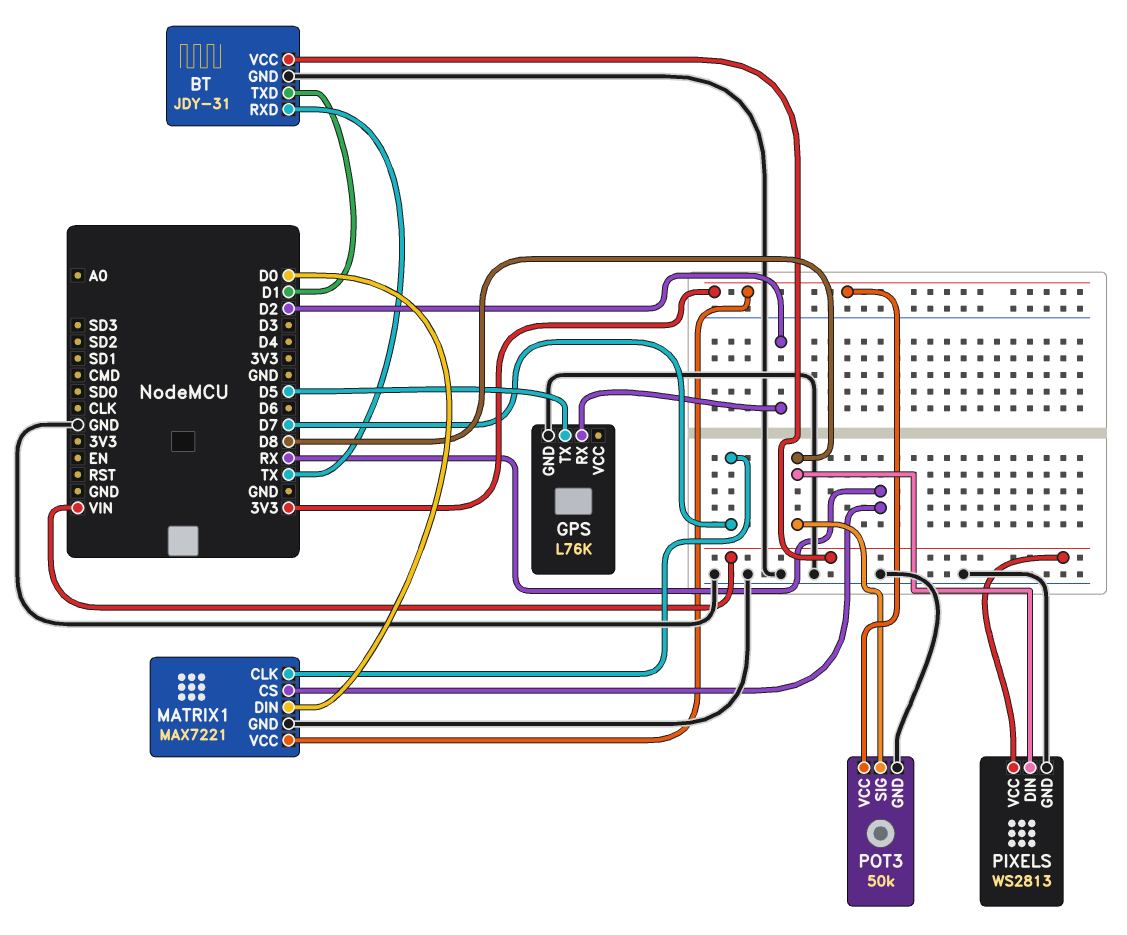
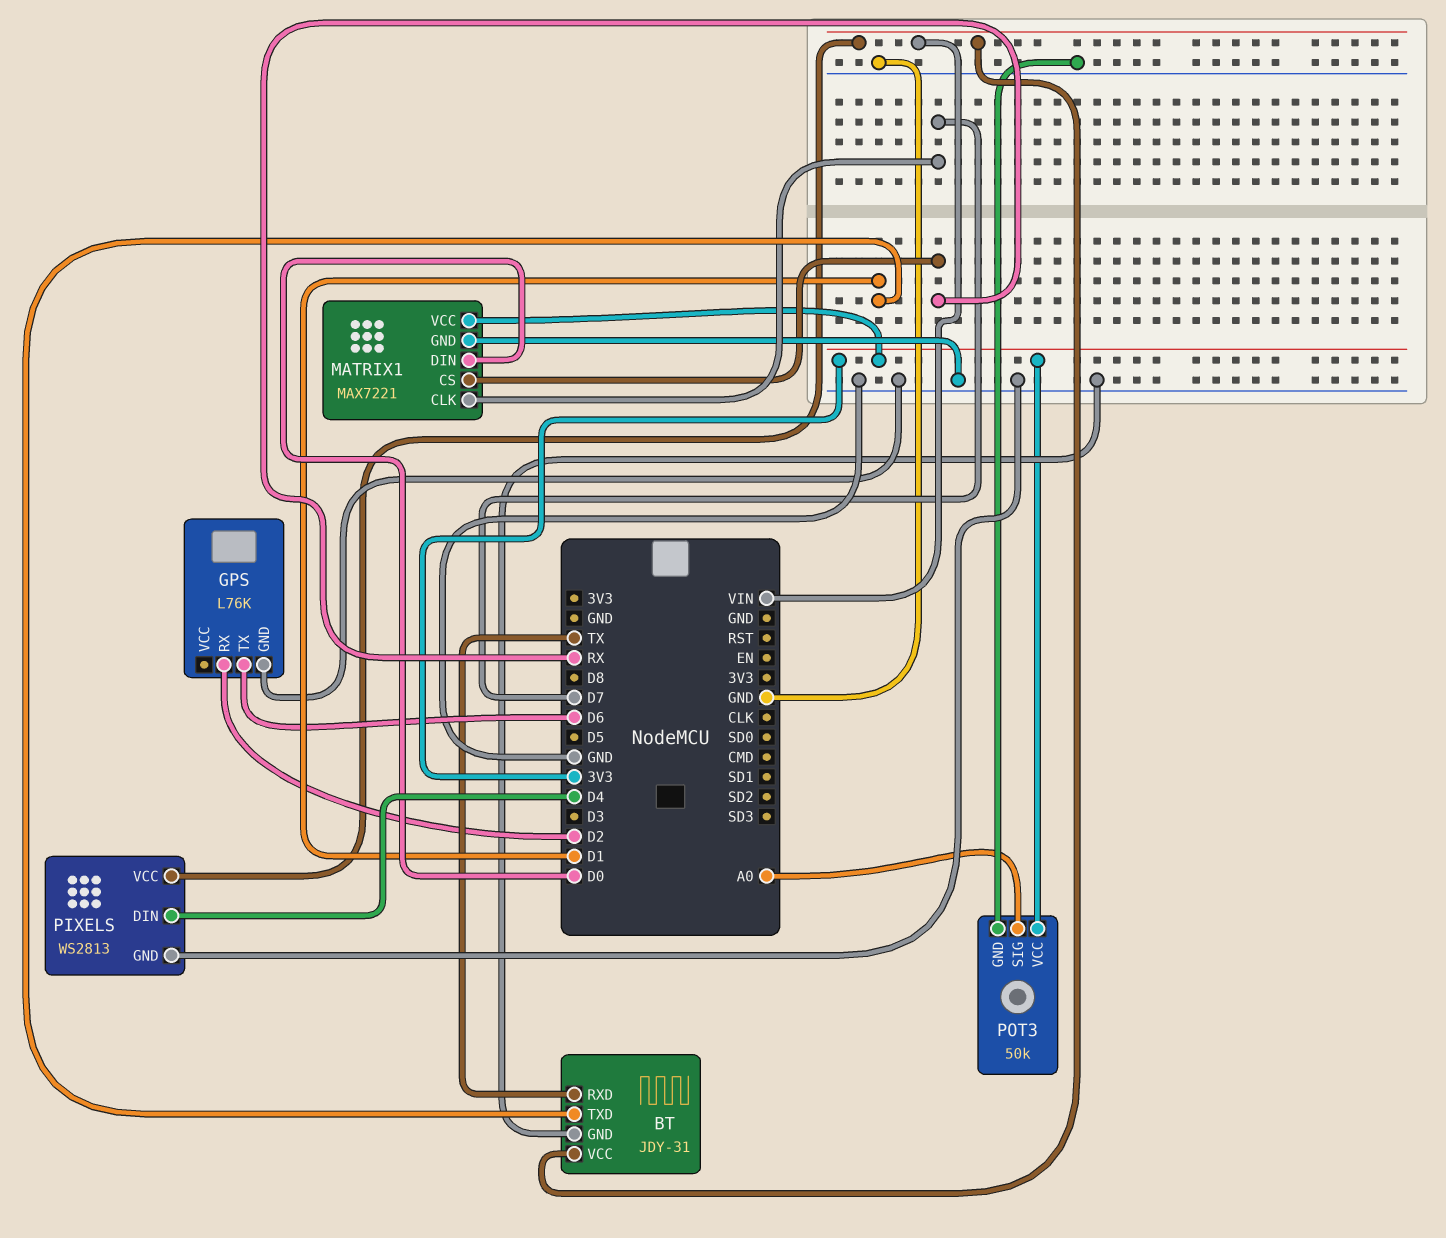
GPS pin TX: D5 -> D6
PIXELS pin DIN: D8 -> D4
POT3 pin SIG: D8 -> A0

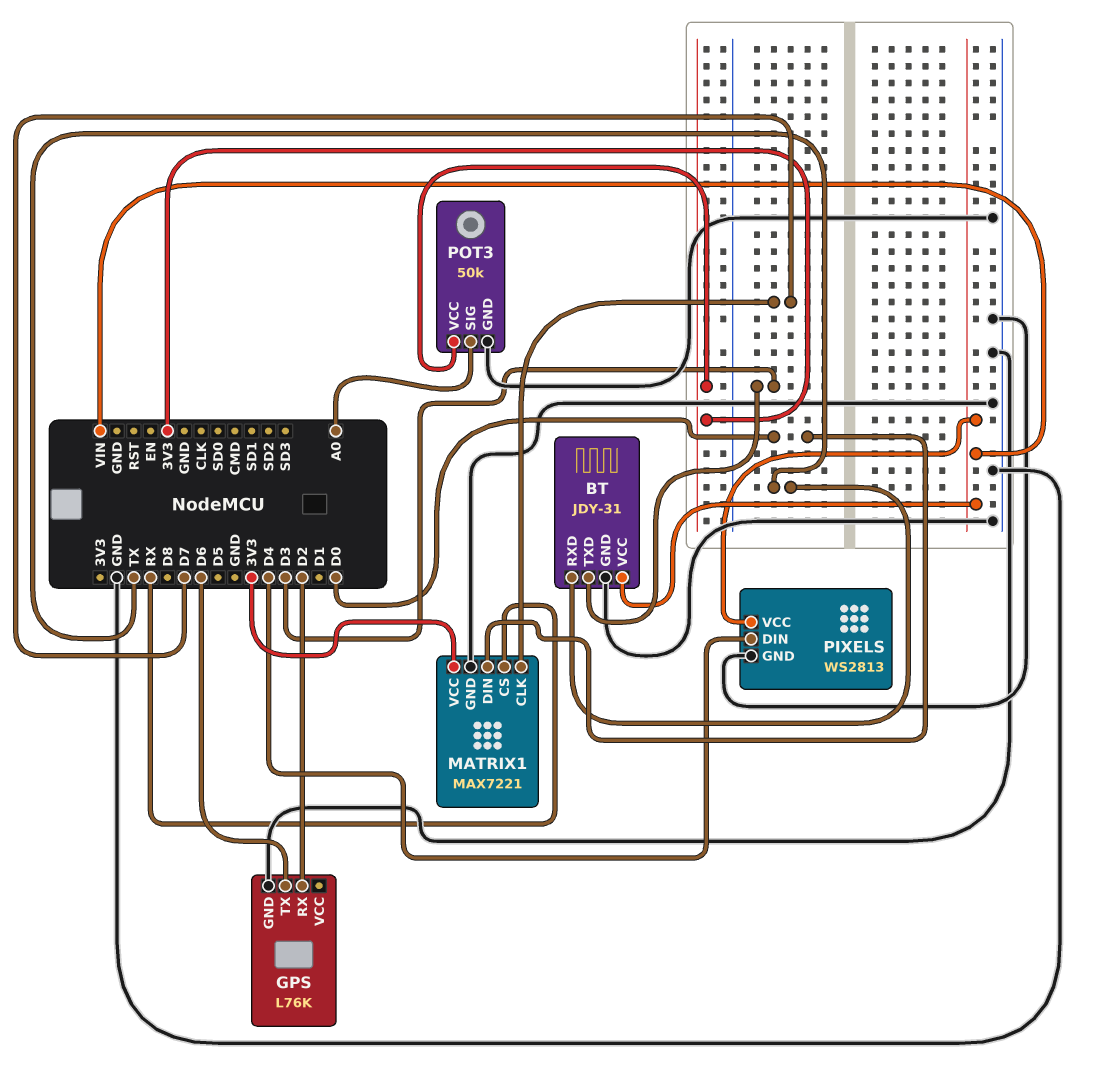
BT pin TXD: D1 -> D3

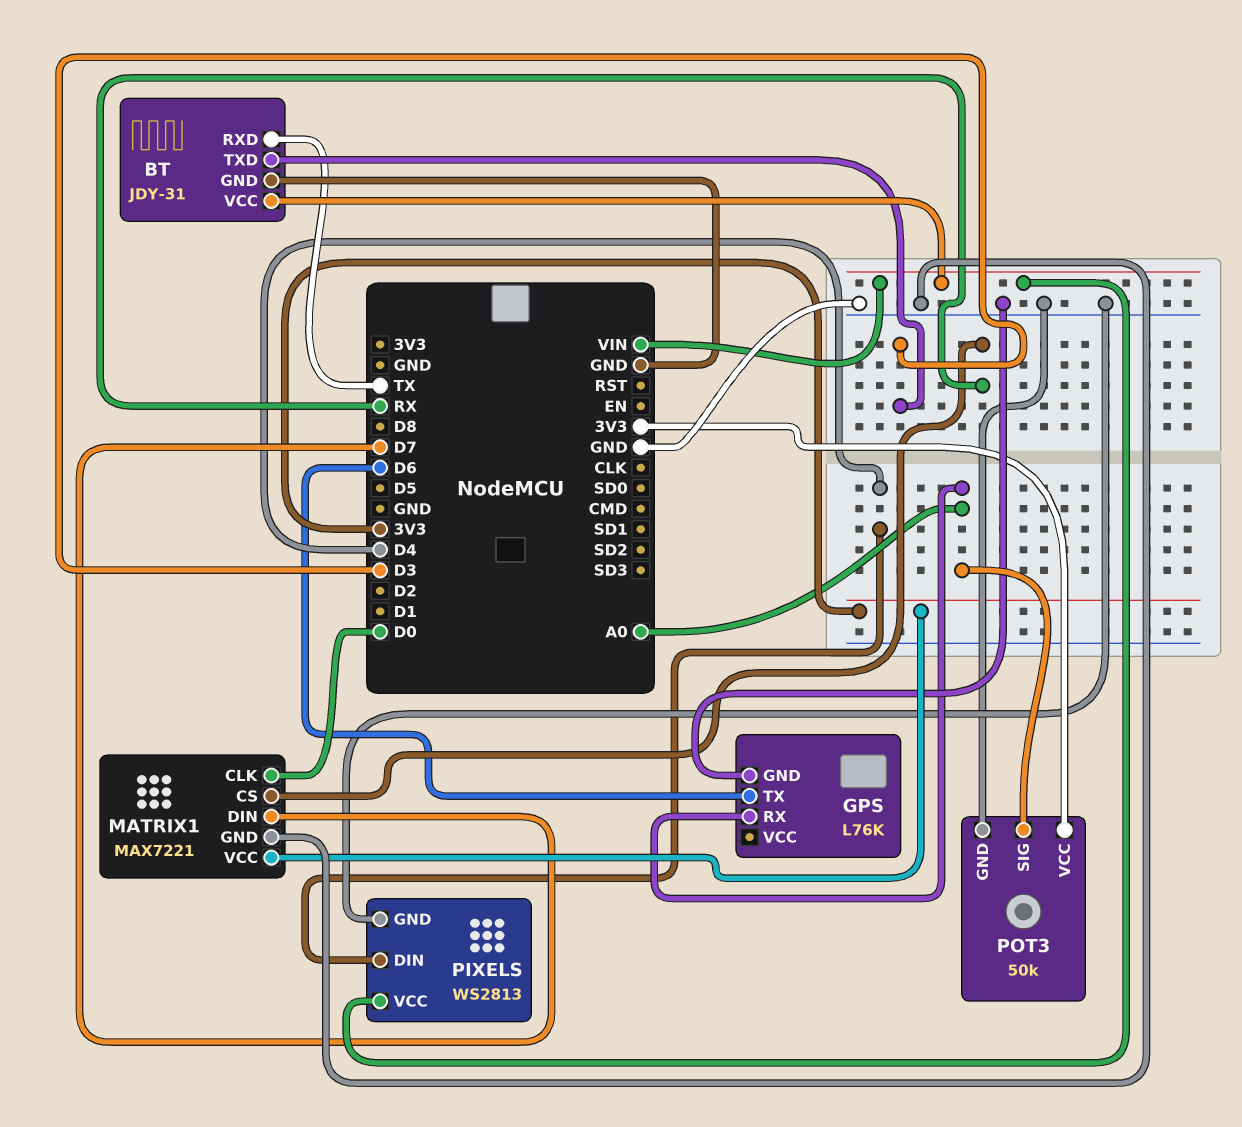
GPS pin RX: D2 -> A0
MATRIX1 pin CLK: D7 -> D0
MATRIX1 pin DIN: D0 -> D7

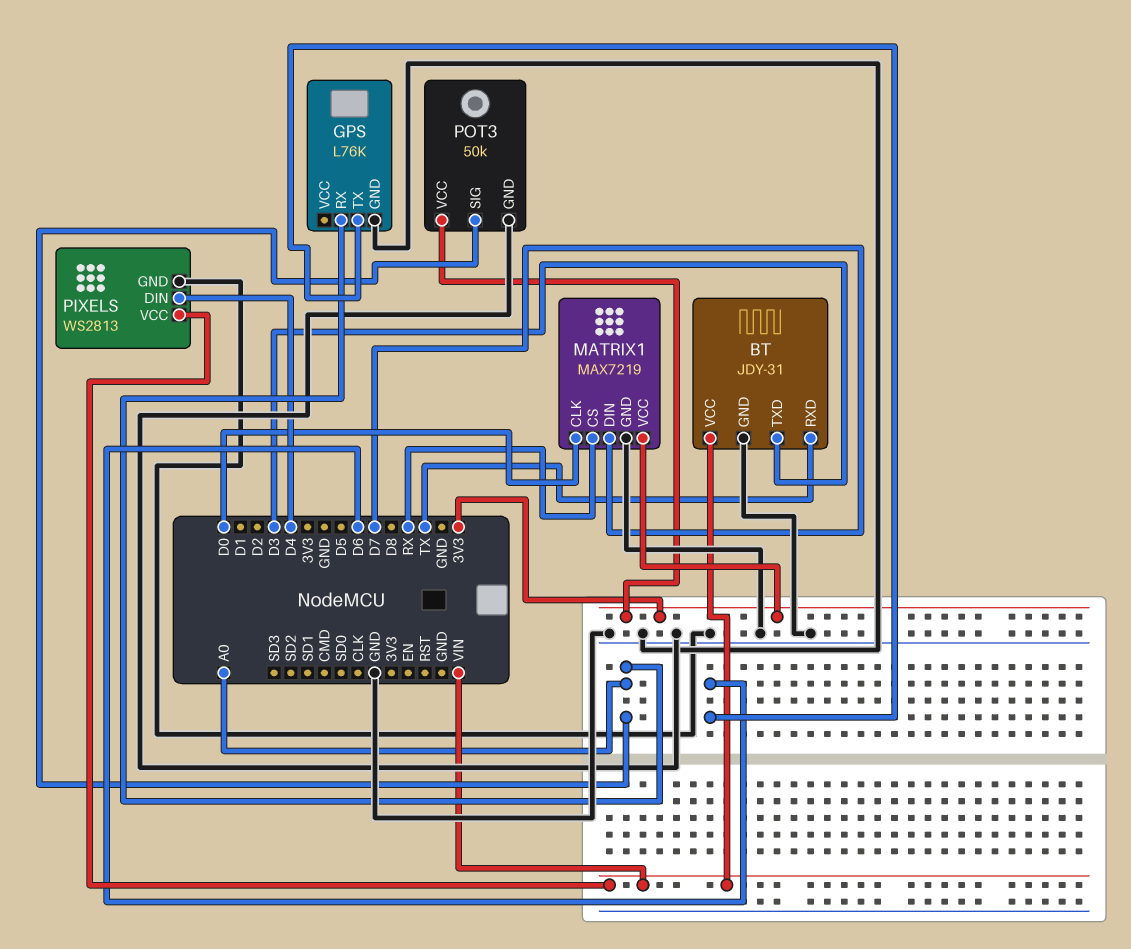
MATRIX1: MAX7221 -> MAX7219

